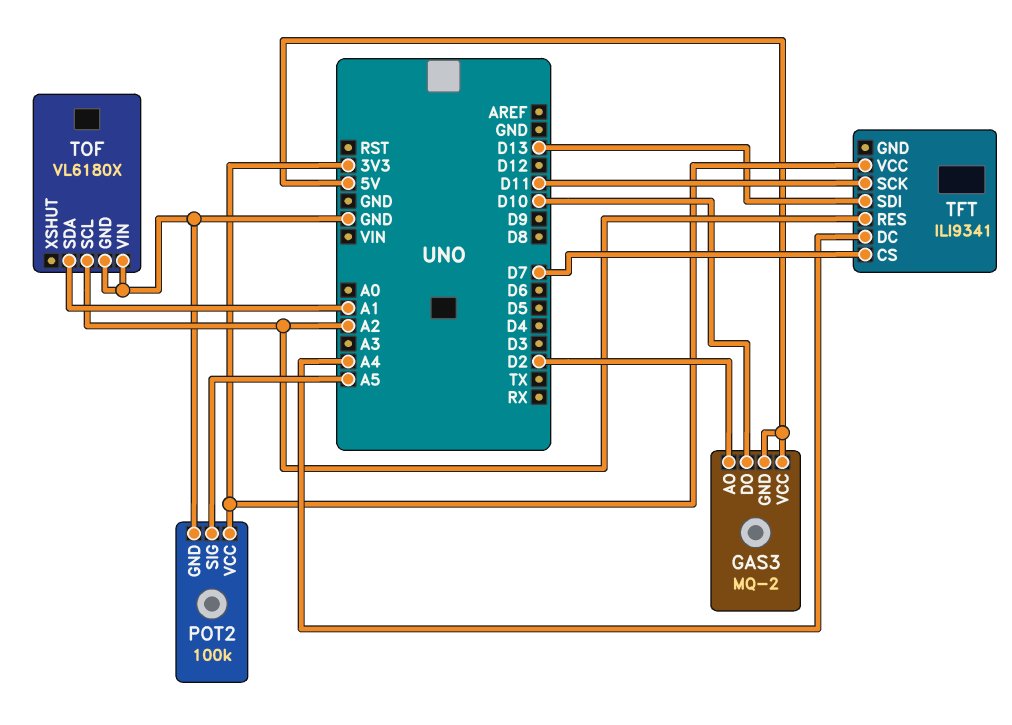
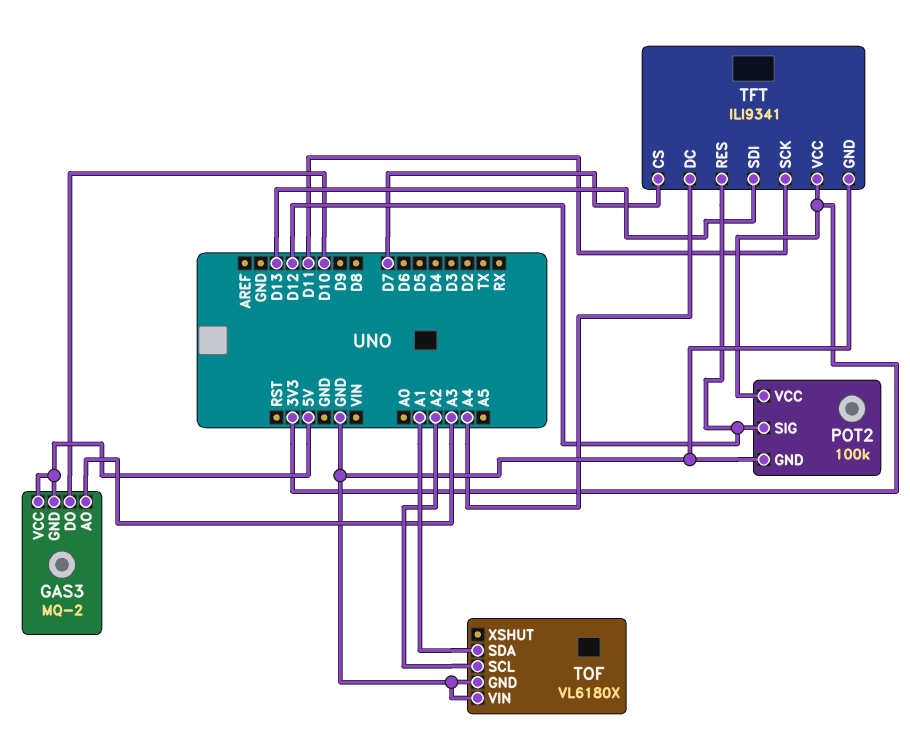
GAS3 pin AO: D2 -> A3
POT2 pin SIG: A5 -> D12
TFT pin GND: none -> GND
TFT pin RES: A2 -> D12

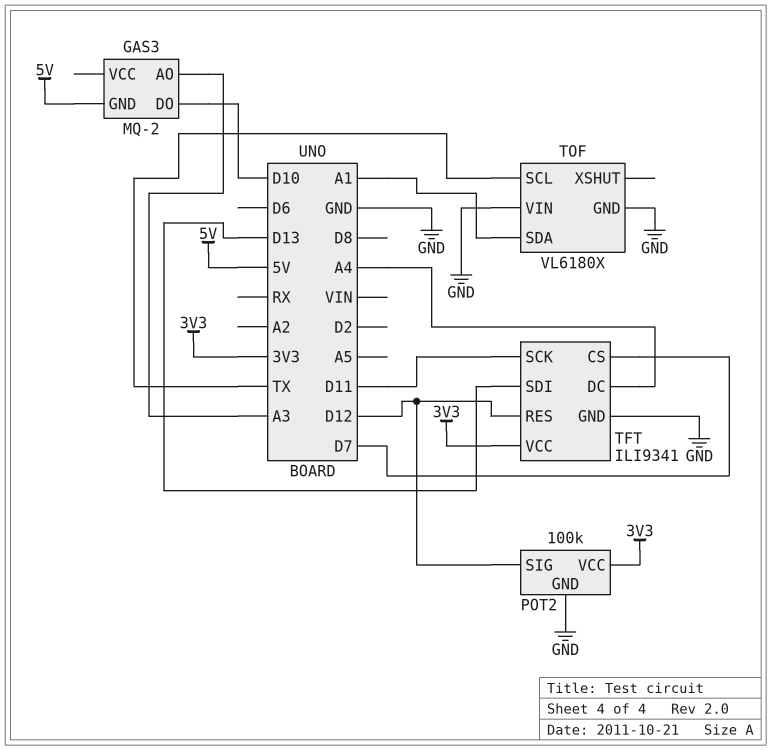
GAS3 pin VCC: 5V -> none
TOF pin SCL: A2 -> TX

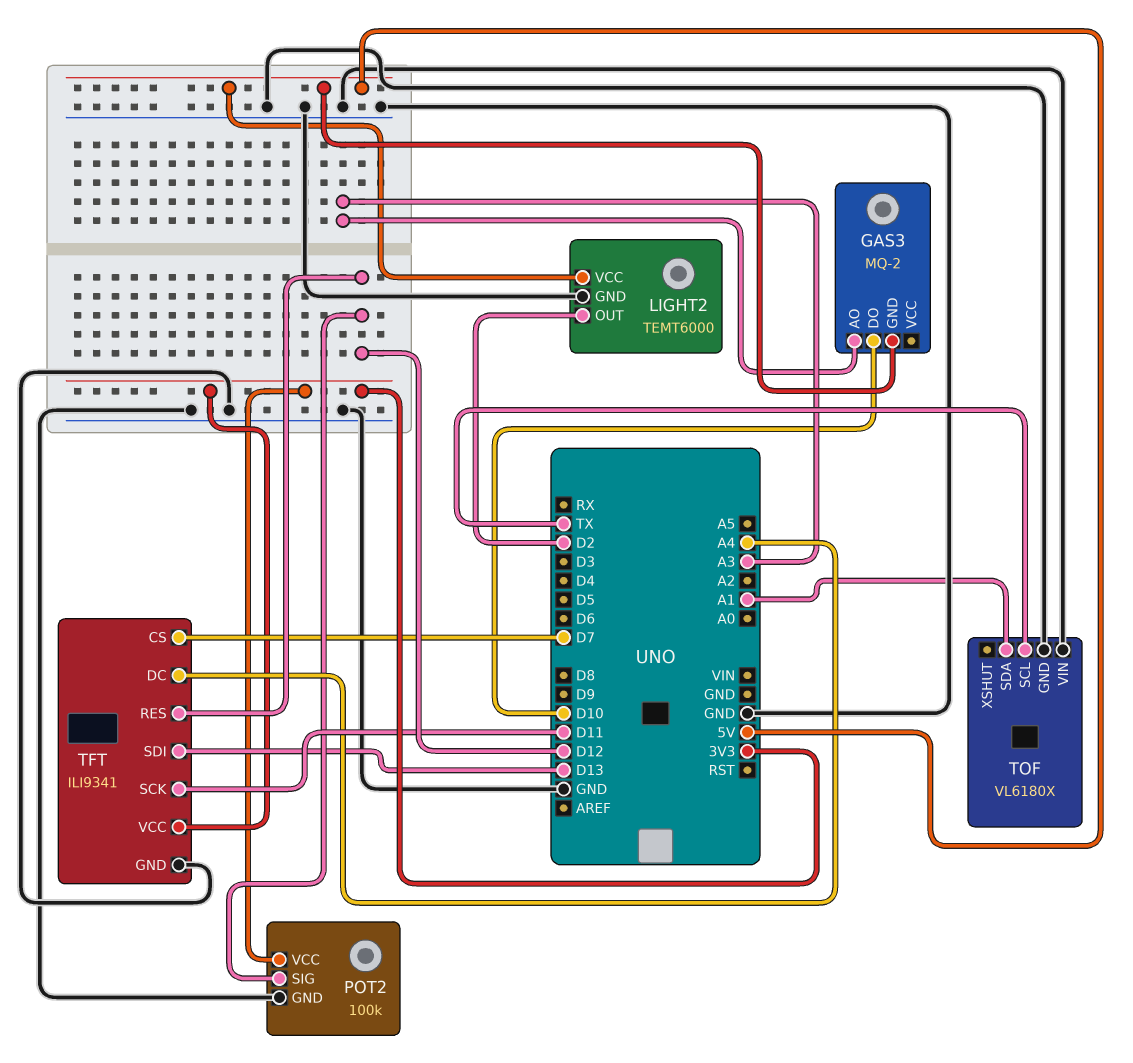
LIGHT2: none -> TEMT6000
LIGHT2 pin GND: none -> GND
LIGHT2 pin OUT: none -> D2
LIGHT2 pin VCC: none -> 5V

